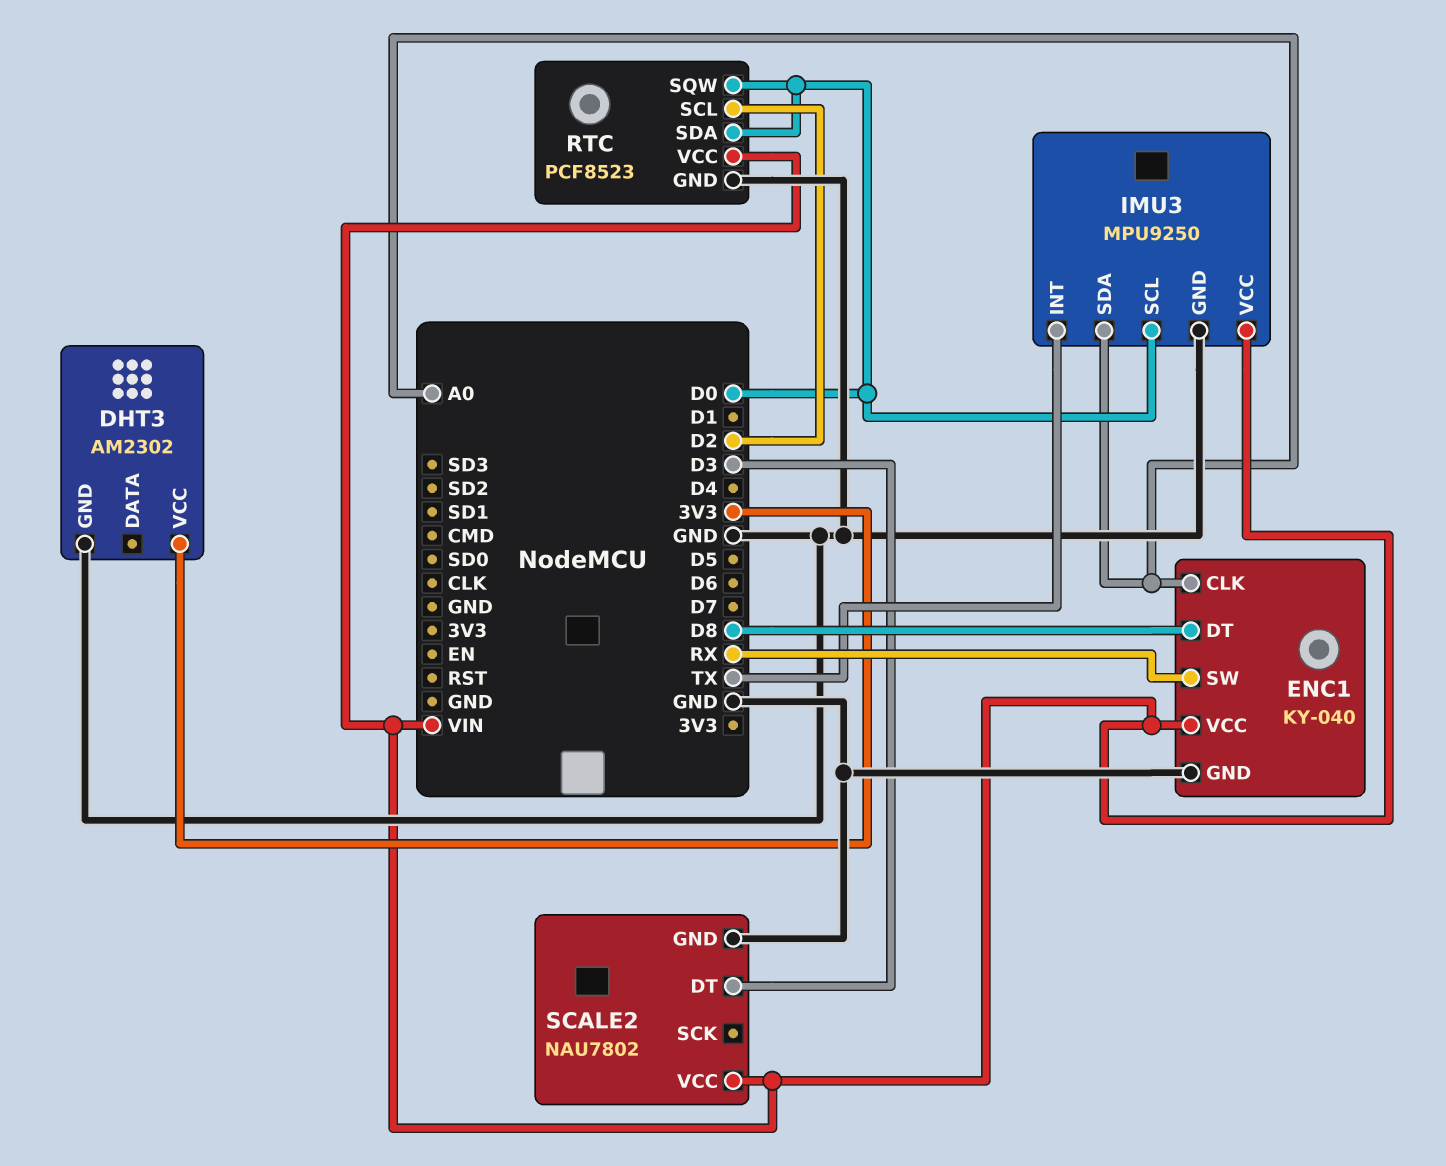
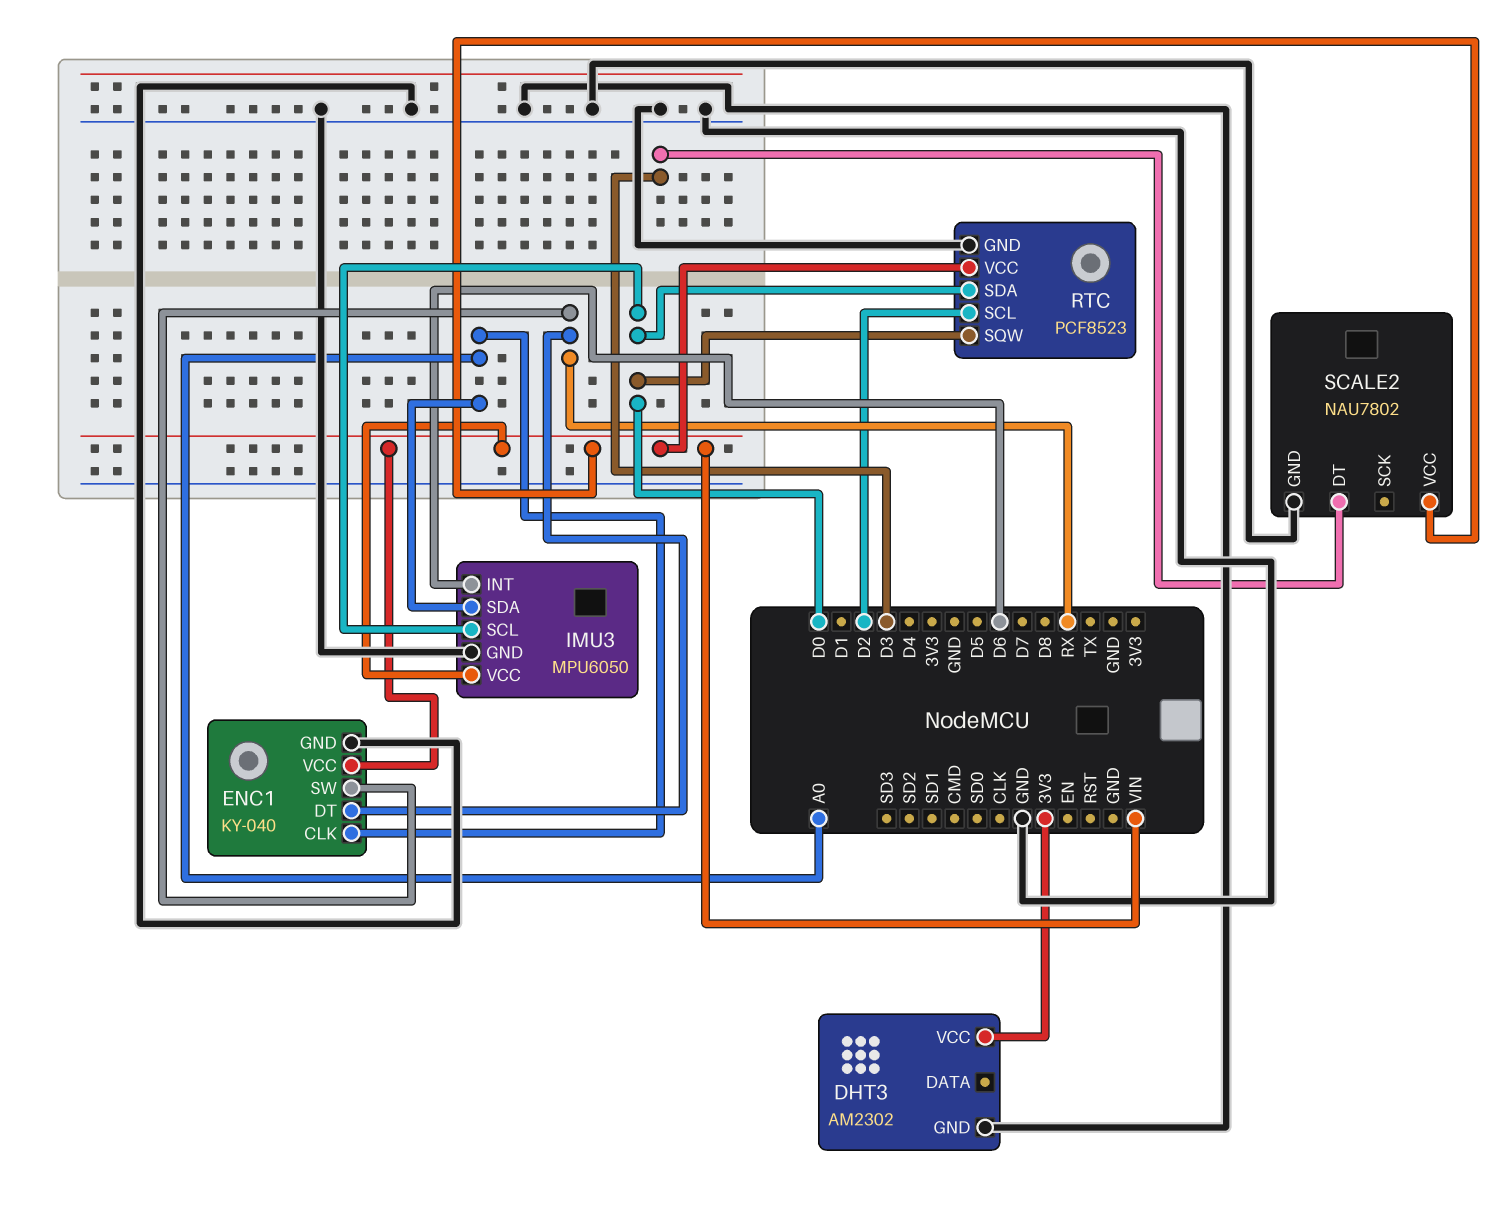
ENC1 pin DT: D8 -> RX
IMU3: MPU9250 -> MPU6050
IMU3 pin INT: TX -> D6

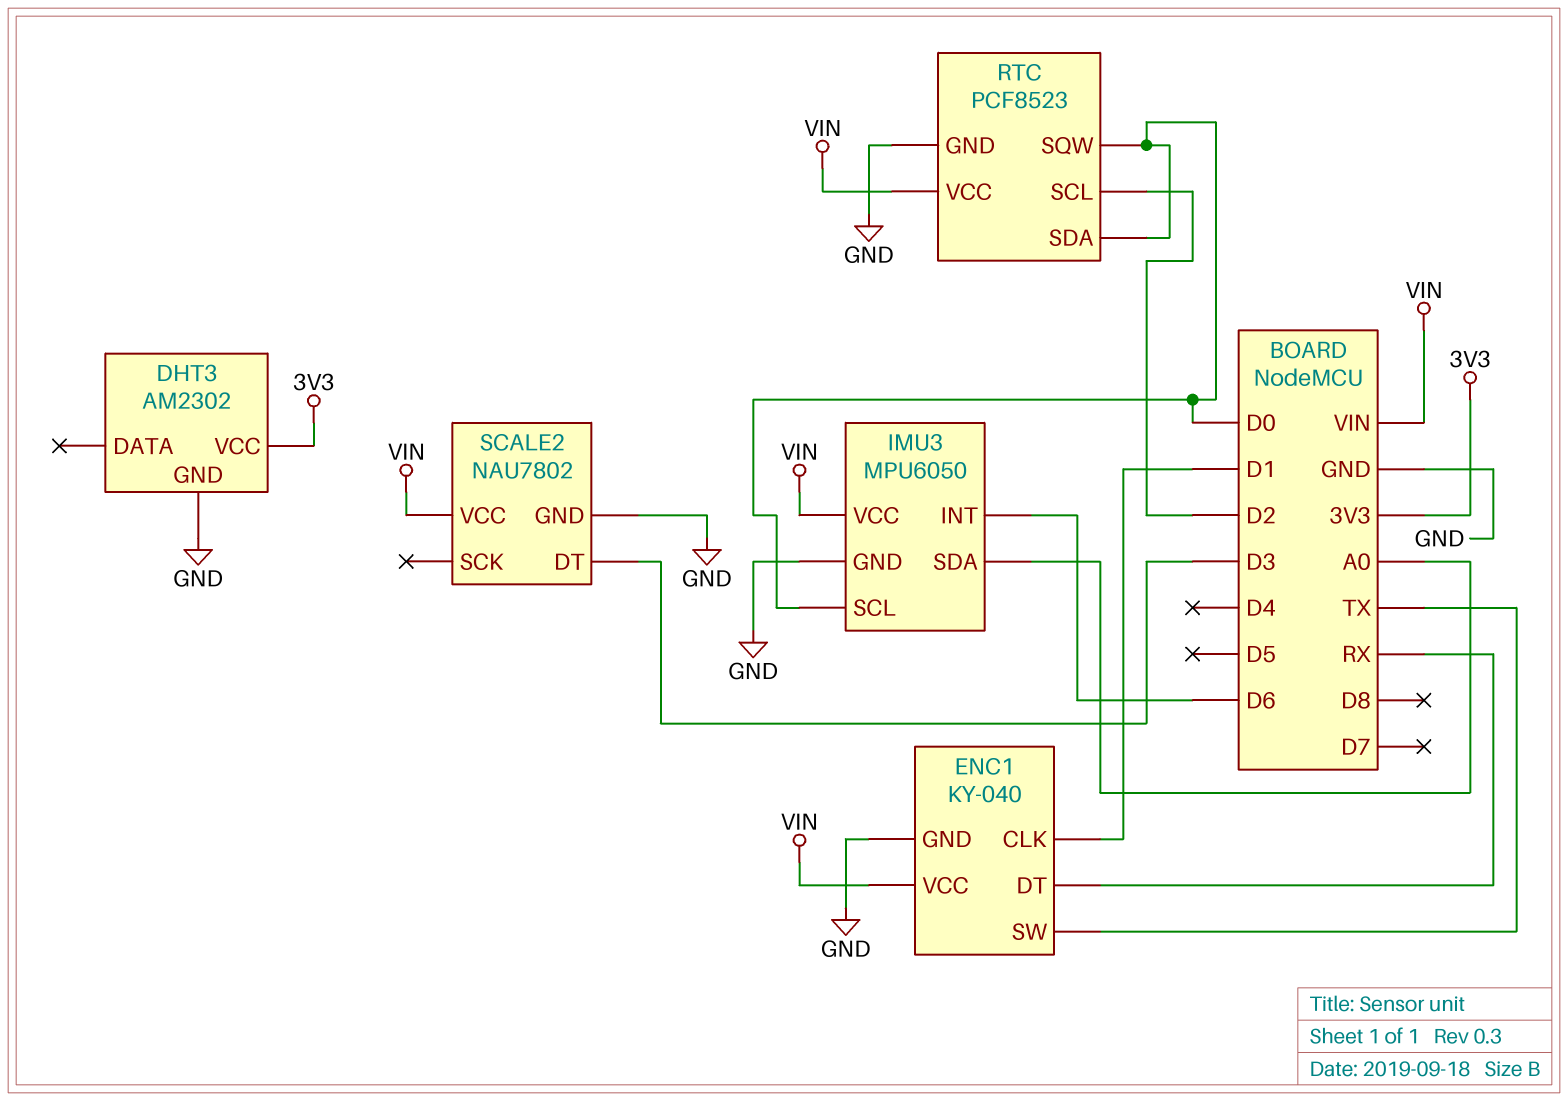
ENC1 pin CLK: A0 -> D1
ENC1 pin SW: RX -> TX

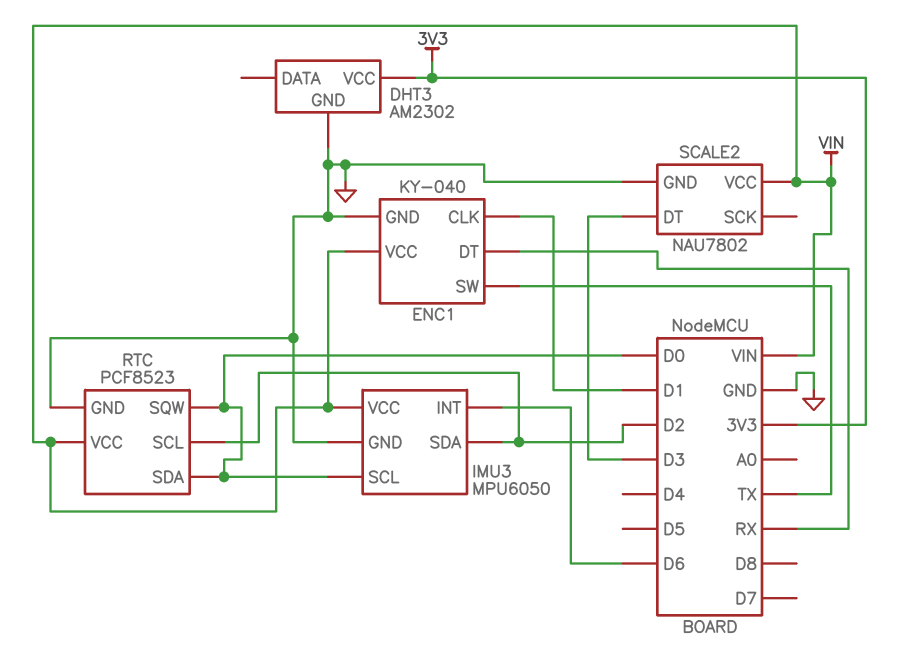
IMU3 pin SDA: A0 -> D2

